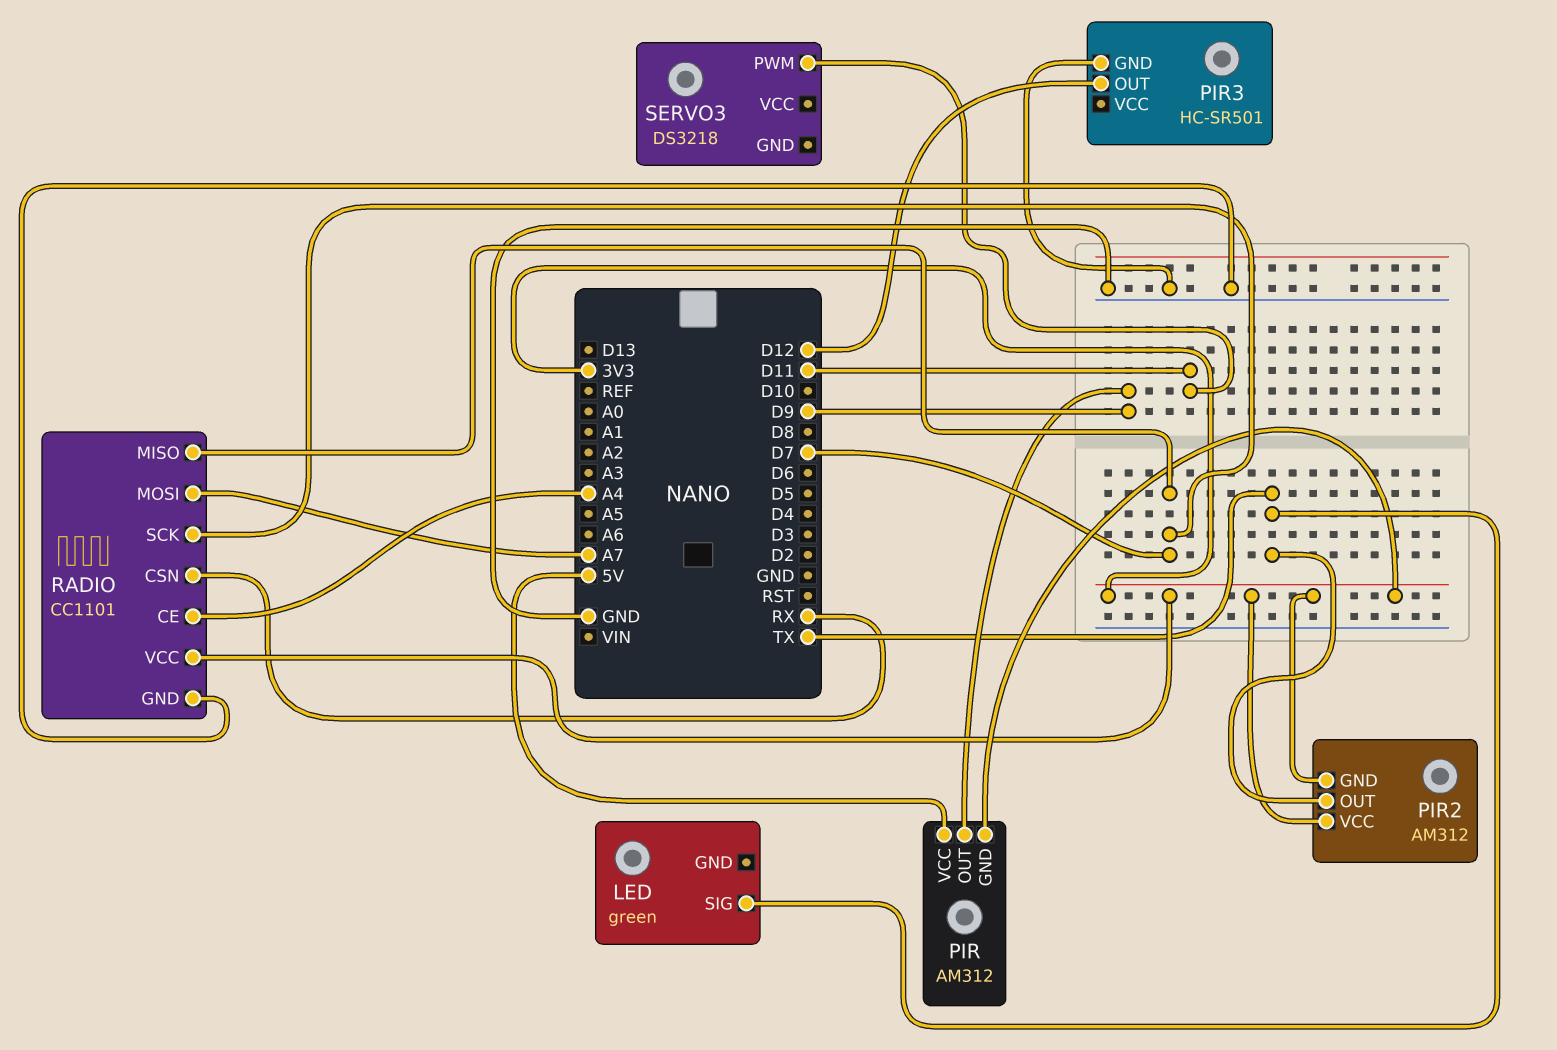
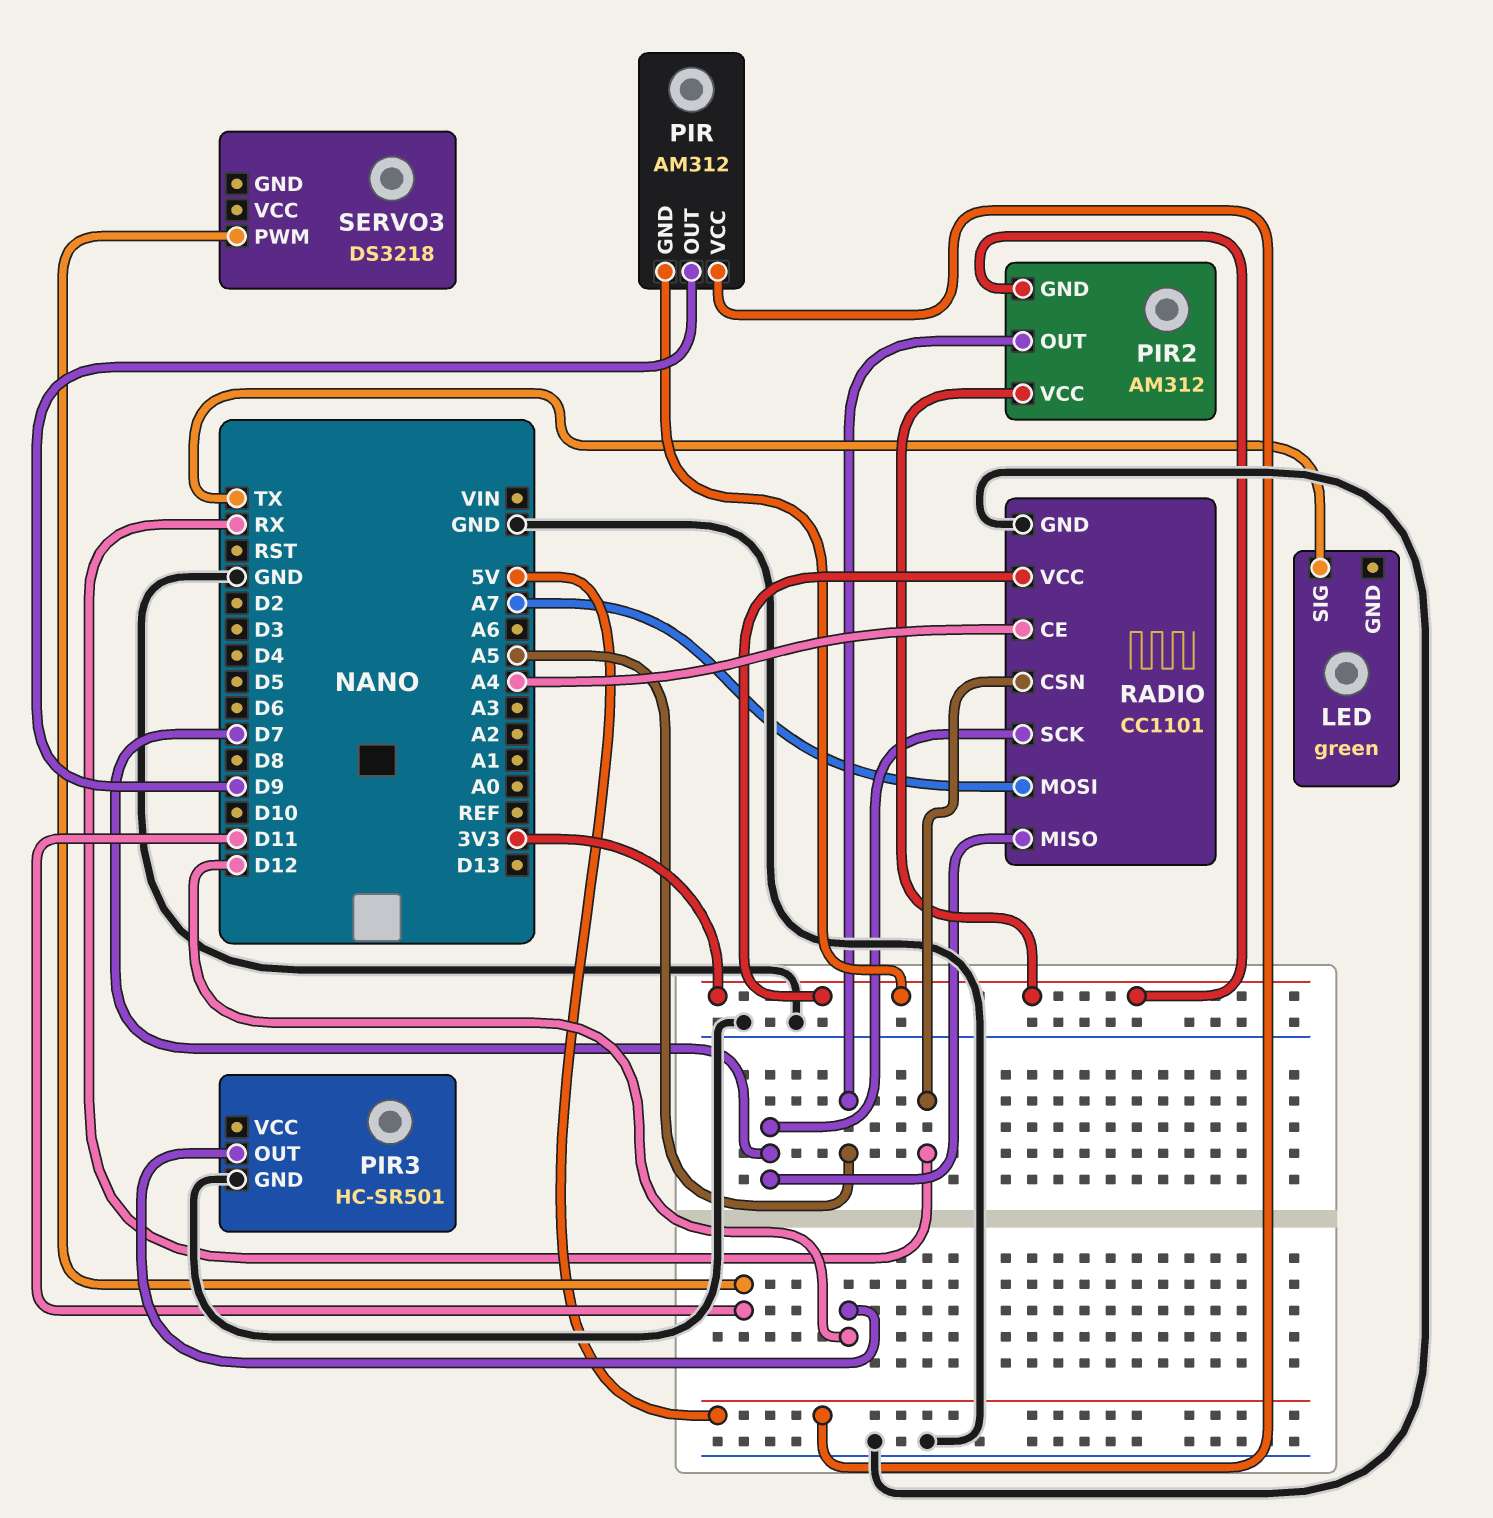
PIR2 pin OUT: TX -> A5

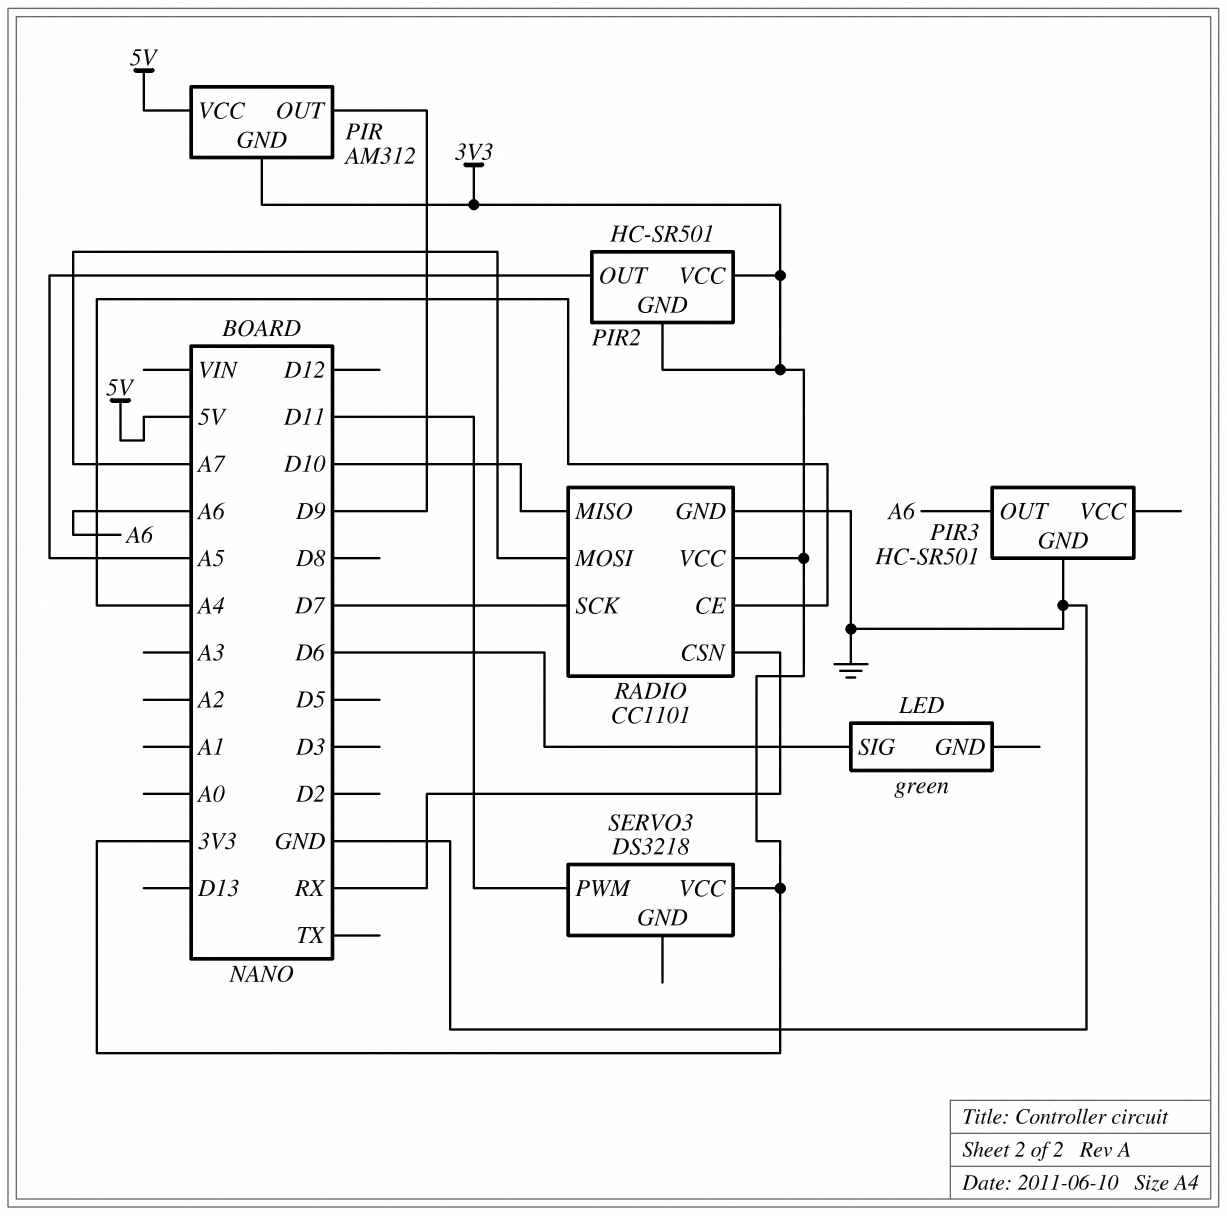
LED pin SIG: TX -> D6
PIR2: AM312 -> HC-SR501
PIR3 pin OUT: D12 -> A6
RADIO pin MISO: D7 -> D10
SERVO3 pin VCC: none -> 3V3

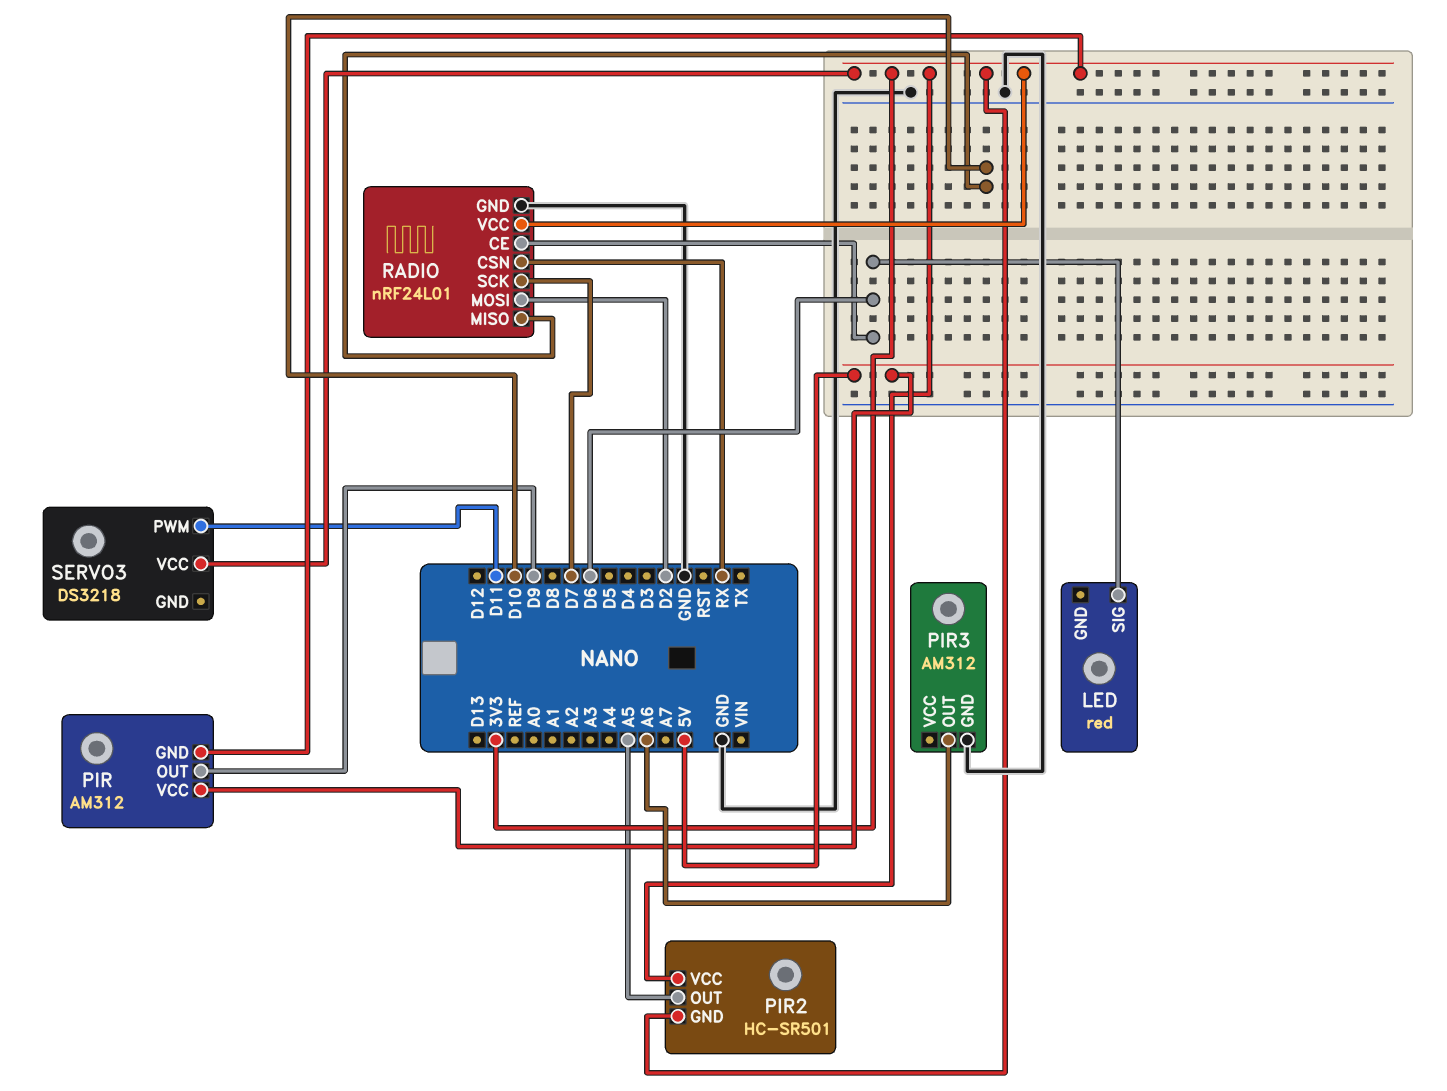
LED: green -> red
PIR3: HC-SR501 -> AM312
RADIO: CC1101 -> nRF24L01
RADIO pin CE: A4 -> D6
RADIO pin MOSI: A7 -> D2

